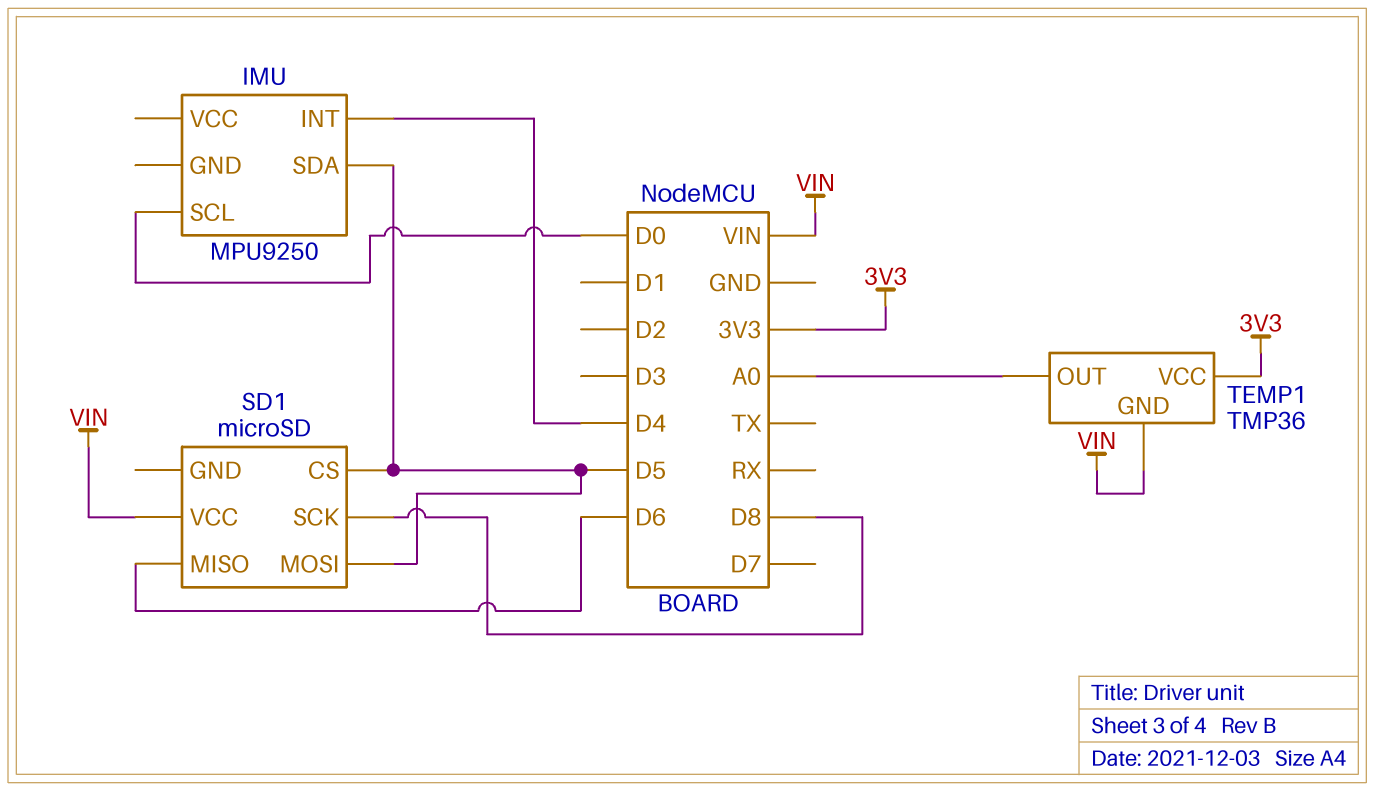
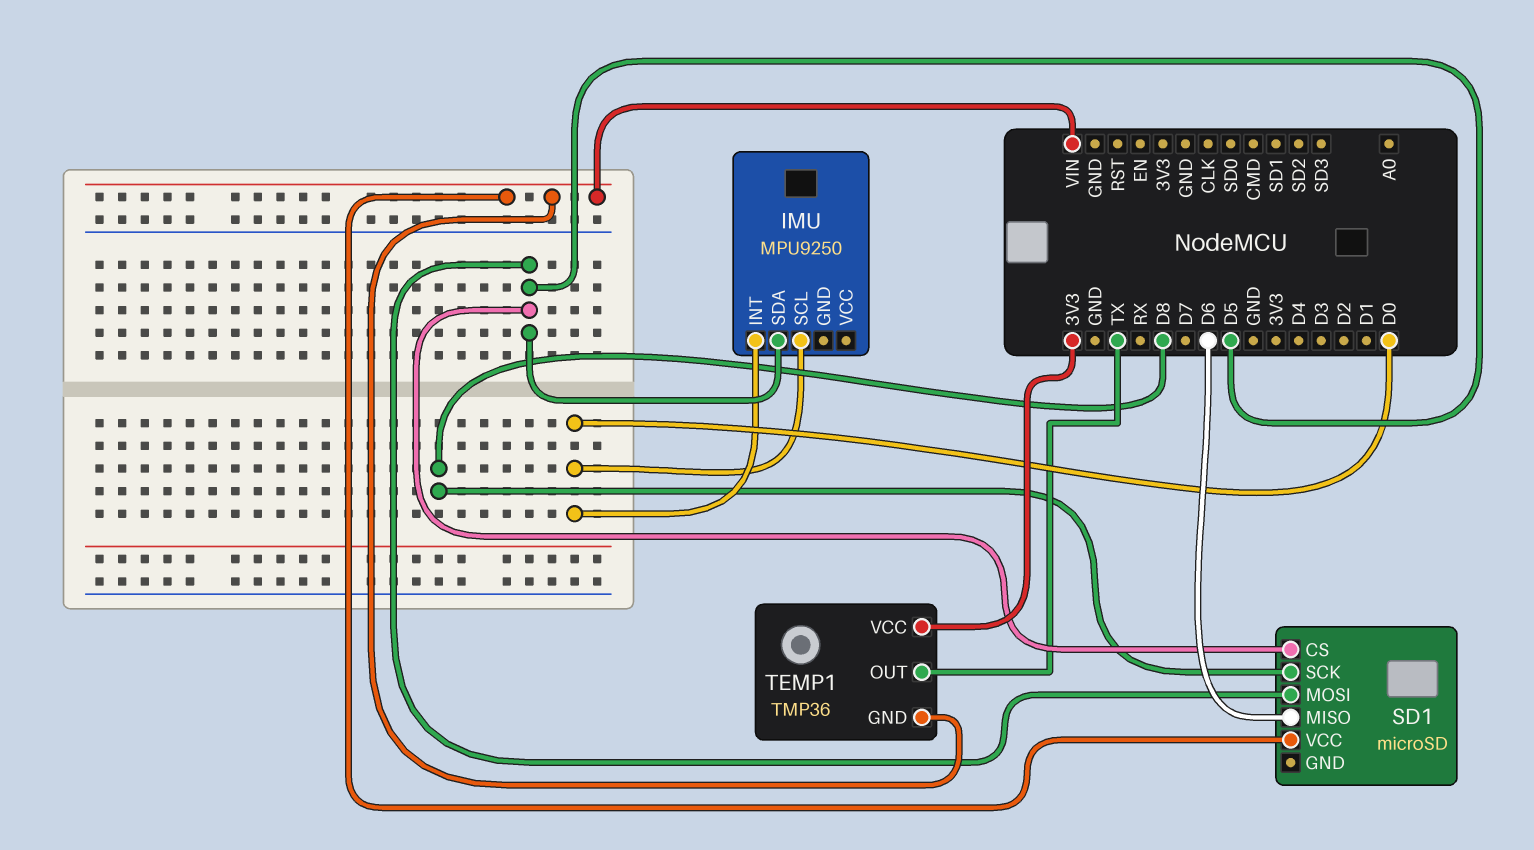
IMU pin INT: D4 -> D0
TEMP1 pin OUT: A0 -> TX

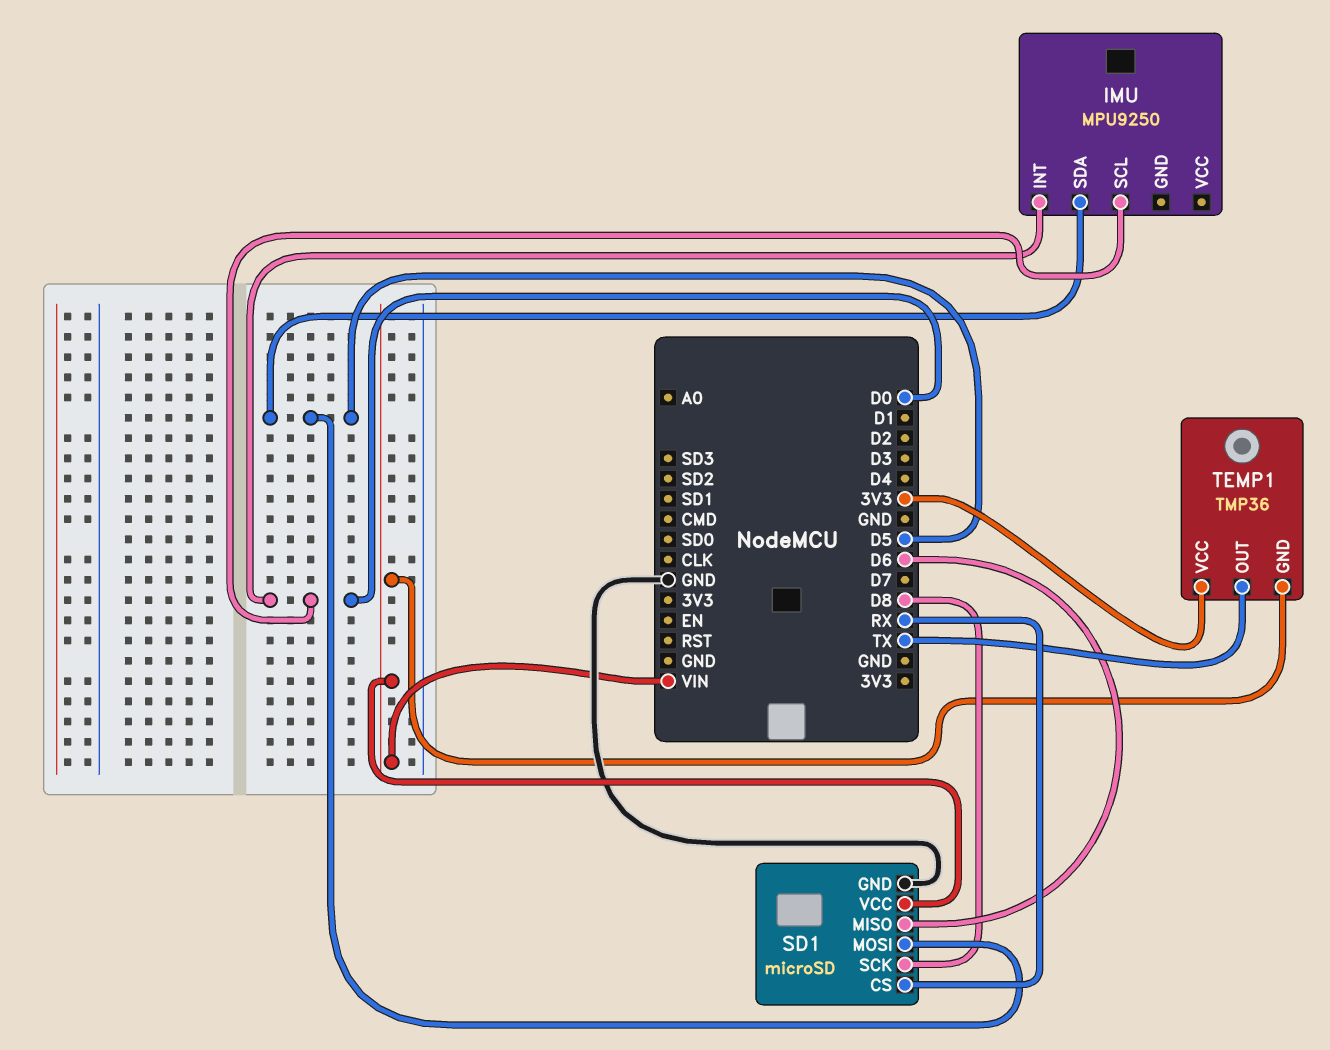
SD1 pin CS: D5 -> RX
SD1 pin GND: none -> GND

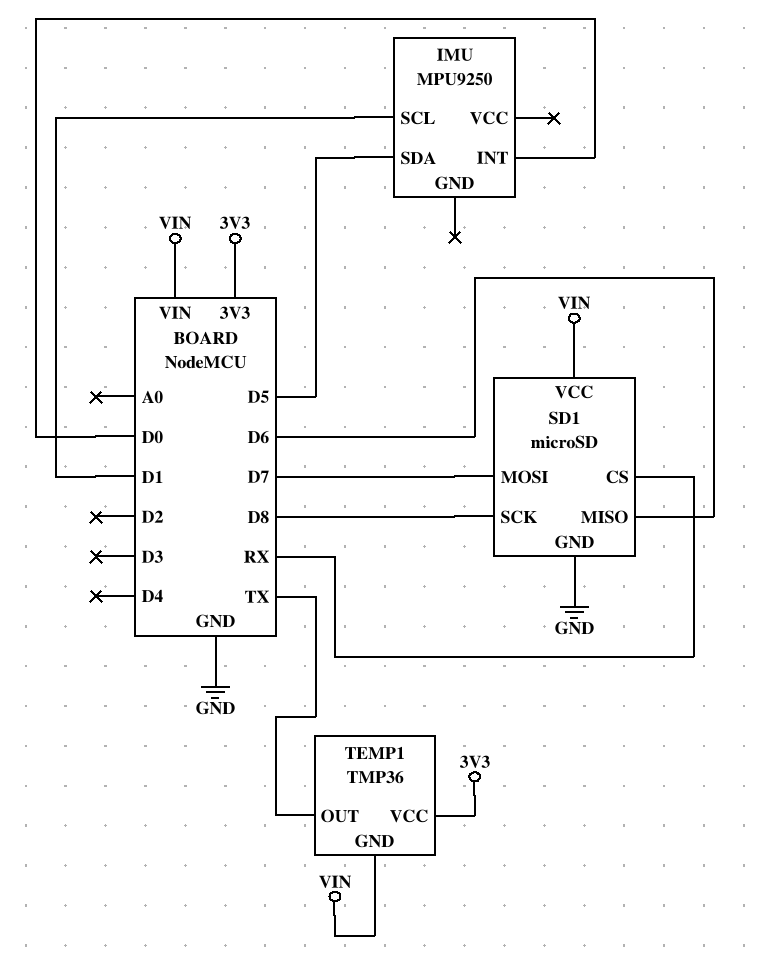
IMU pin SCL: D0 -> D1
SD1 pin MOSI: D5 -> D7

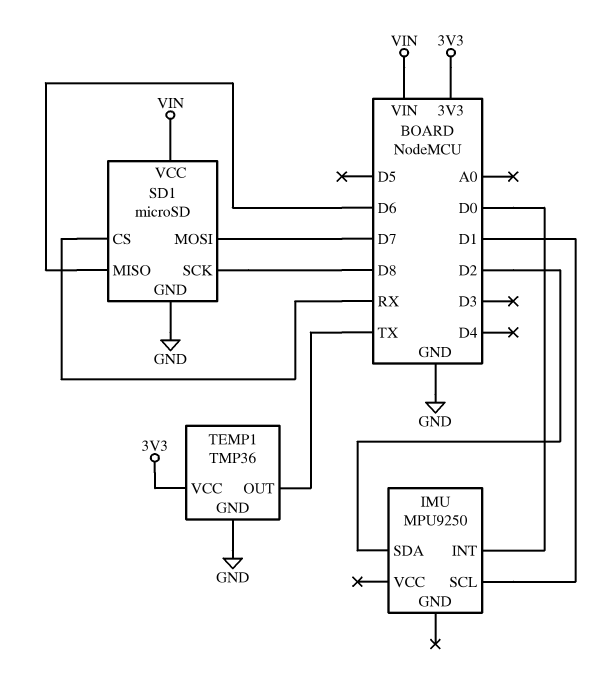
IMU pin SDA: D5 -> D2
TEMP1 pin GND: VIN -> GND

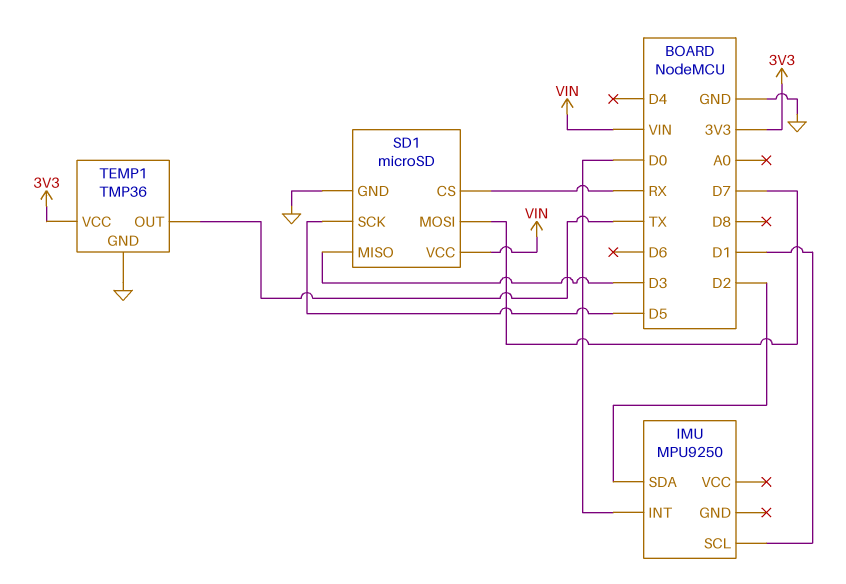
SD1 pin MISO: D6 -> D3
SD1 pin SCK: D8 -> D5

